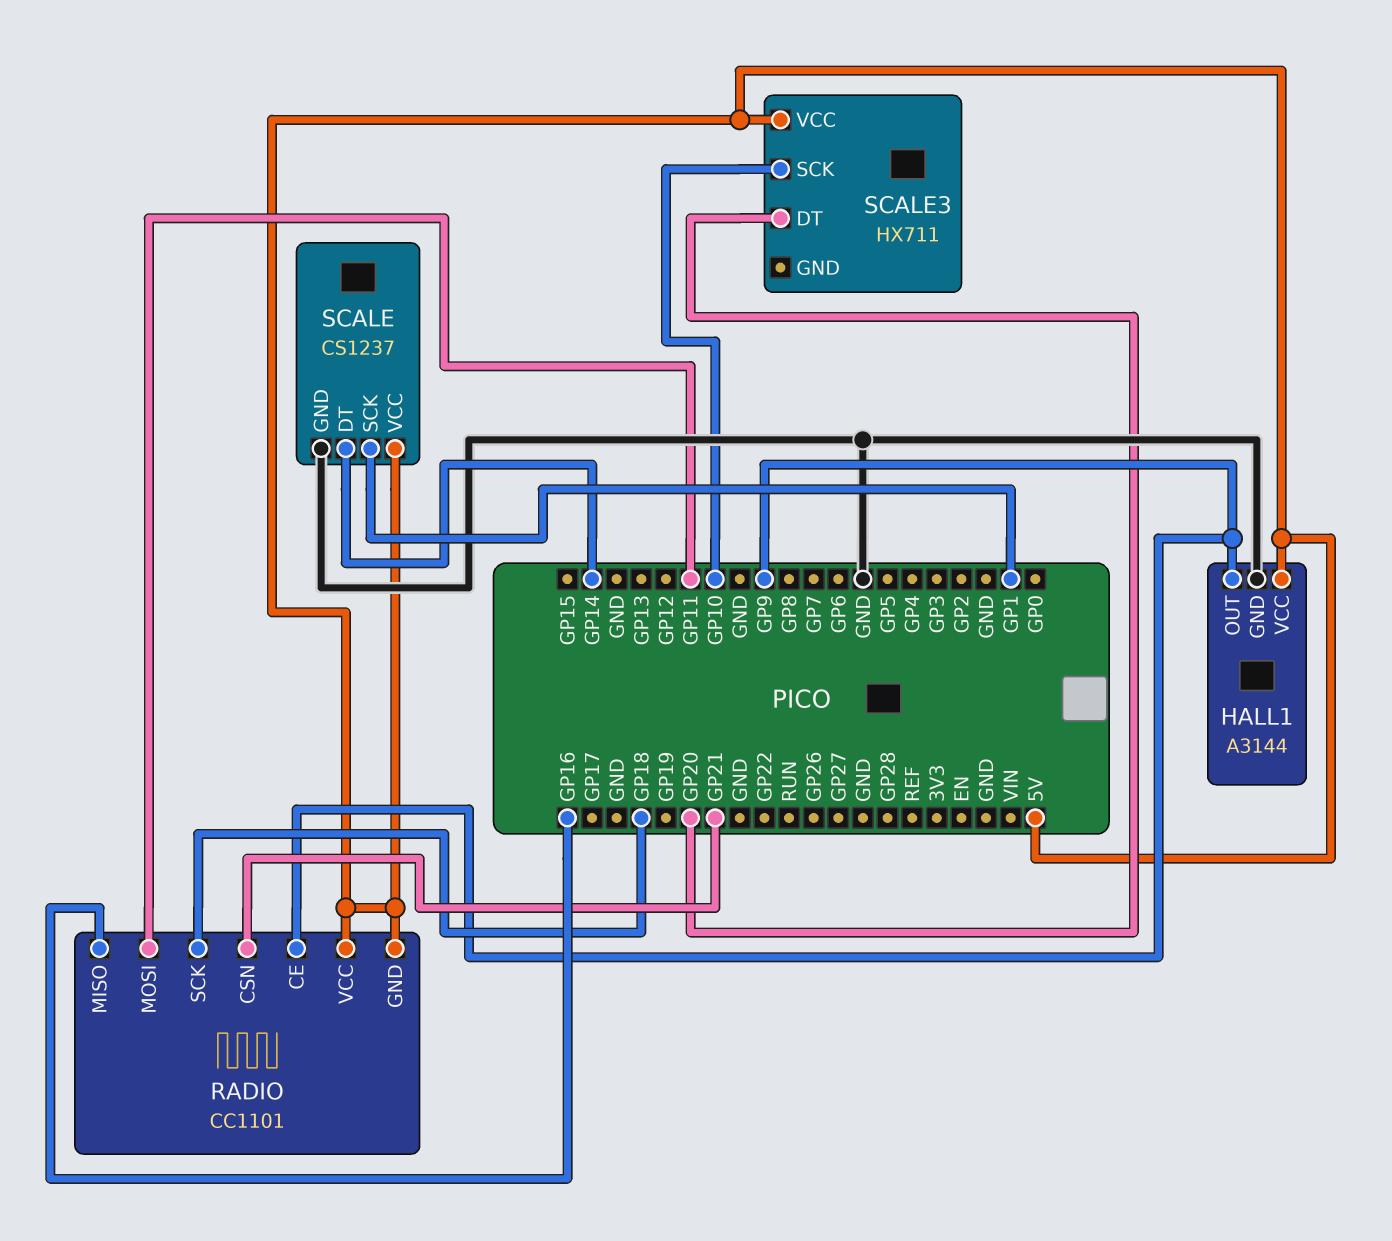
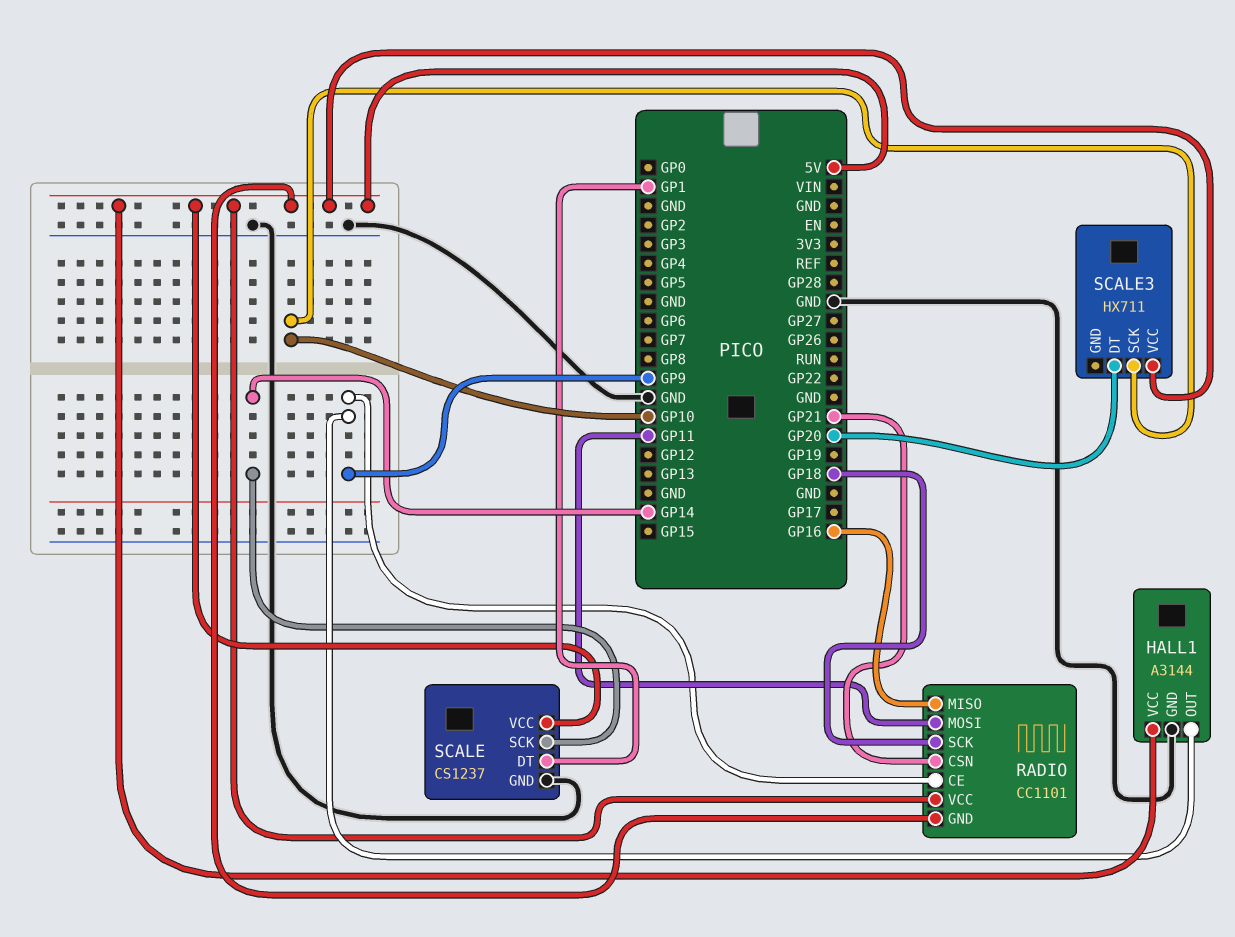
SCALE pin DT: GP14 -> GP1
SCALE pin SCK: GP1 -> GP14

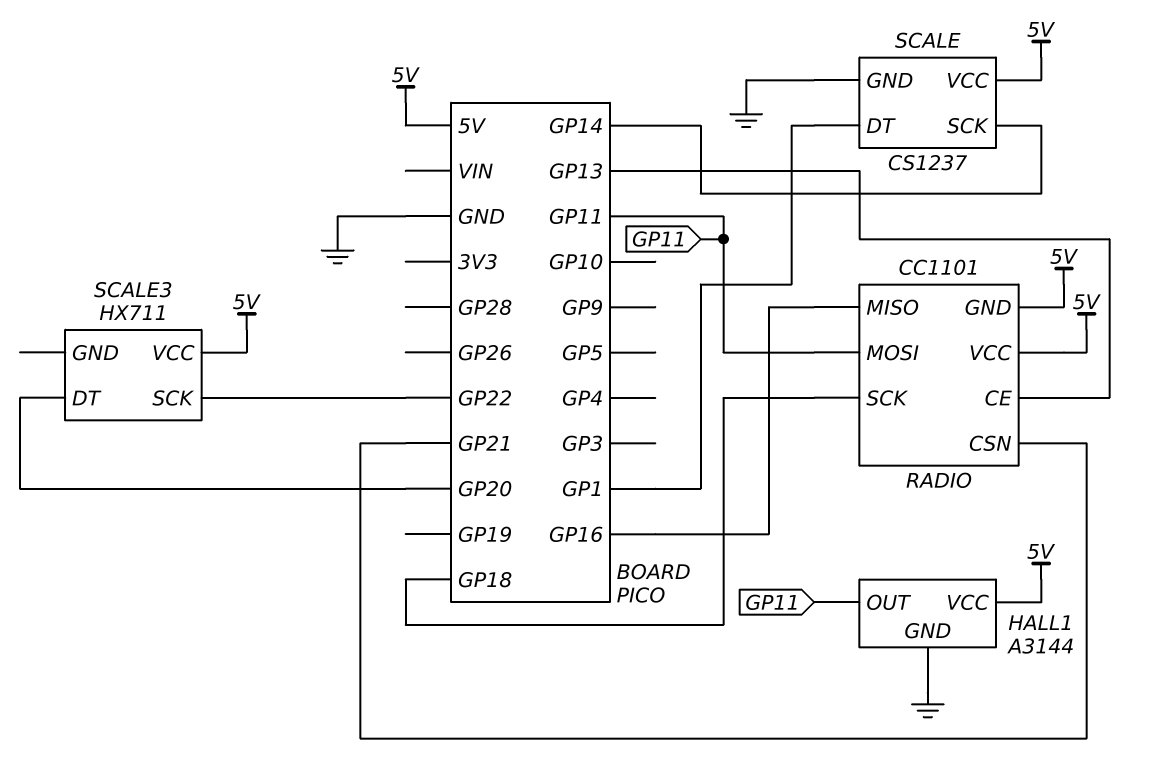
HALL1 pin OUT: GP9 -> GP11
RADIO pin CE: GP9 -> GP13
SCALE3 pin SCK: GP10 -> GP22

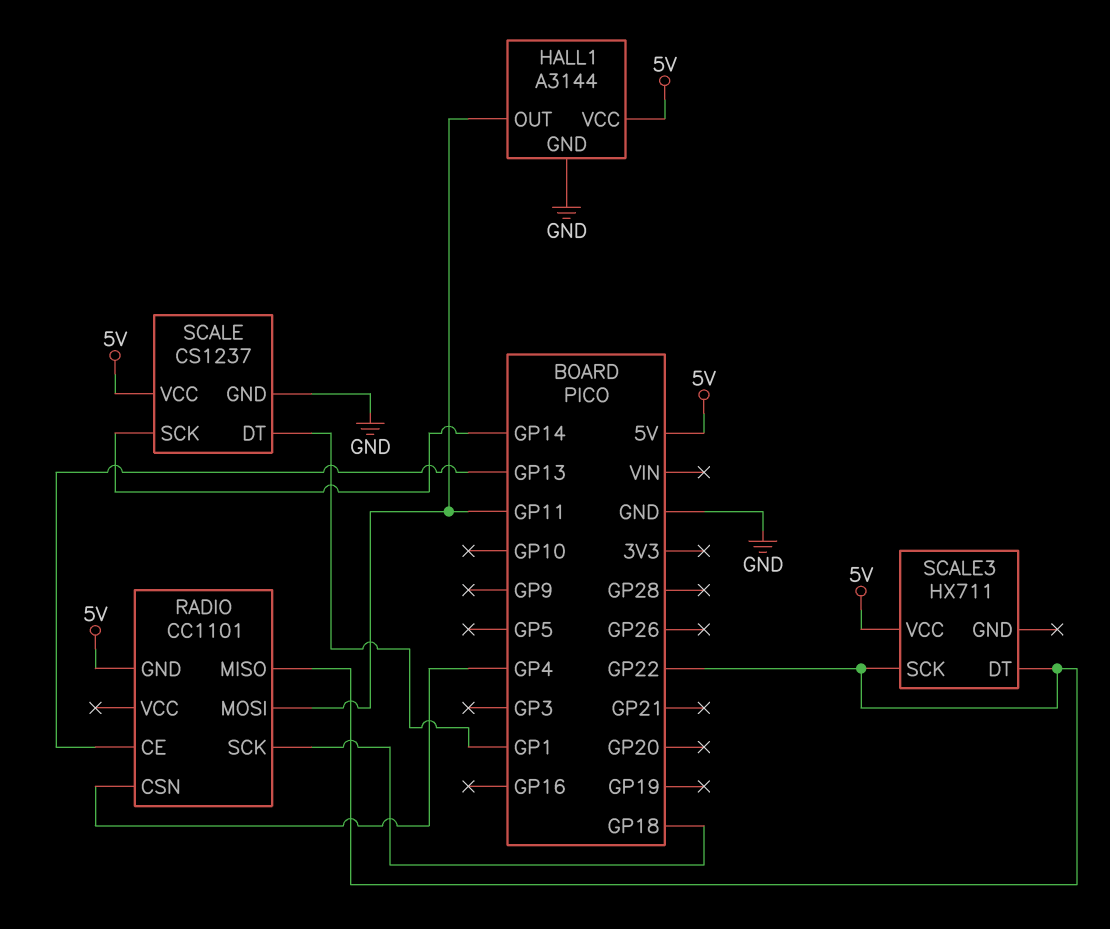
RADIO pin CSN: GP21 -> GP4
RADIO pin MISO: GP16 -> GP22
RADIO pin VCC: 5V -> none
SCALE3 pin DT: GP20 -> GP22

